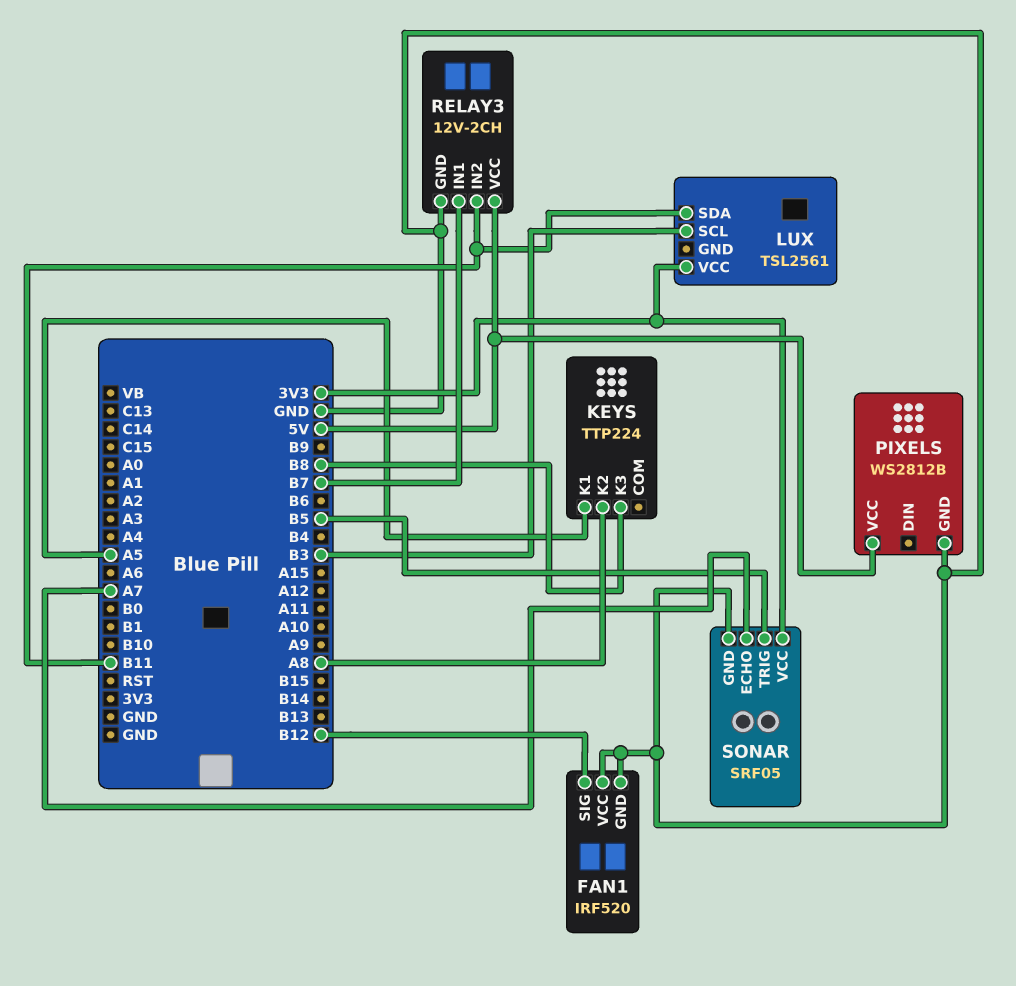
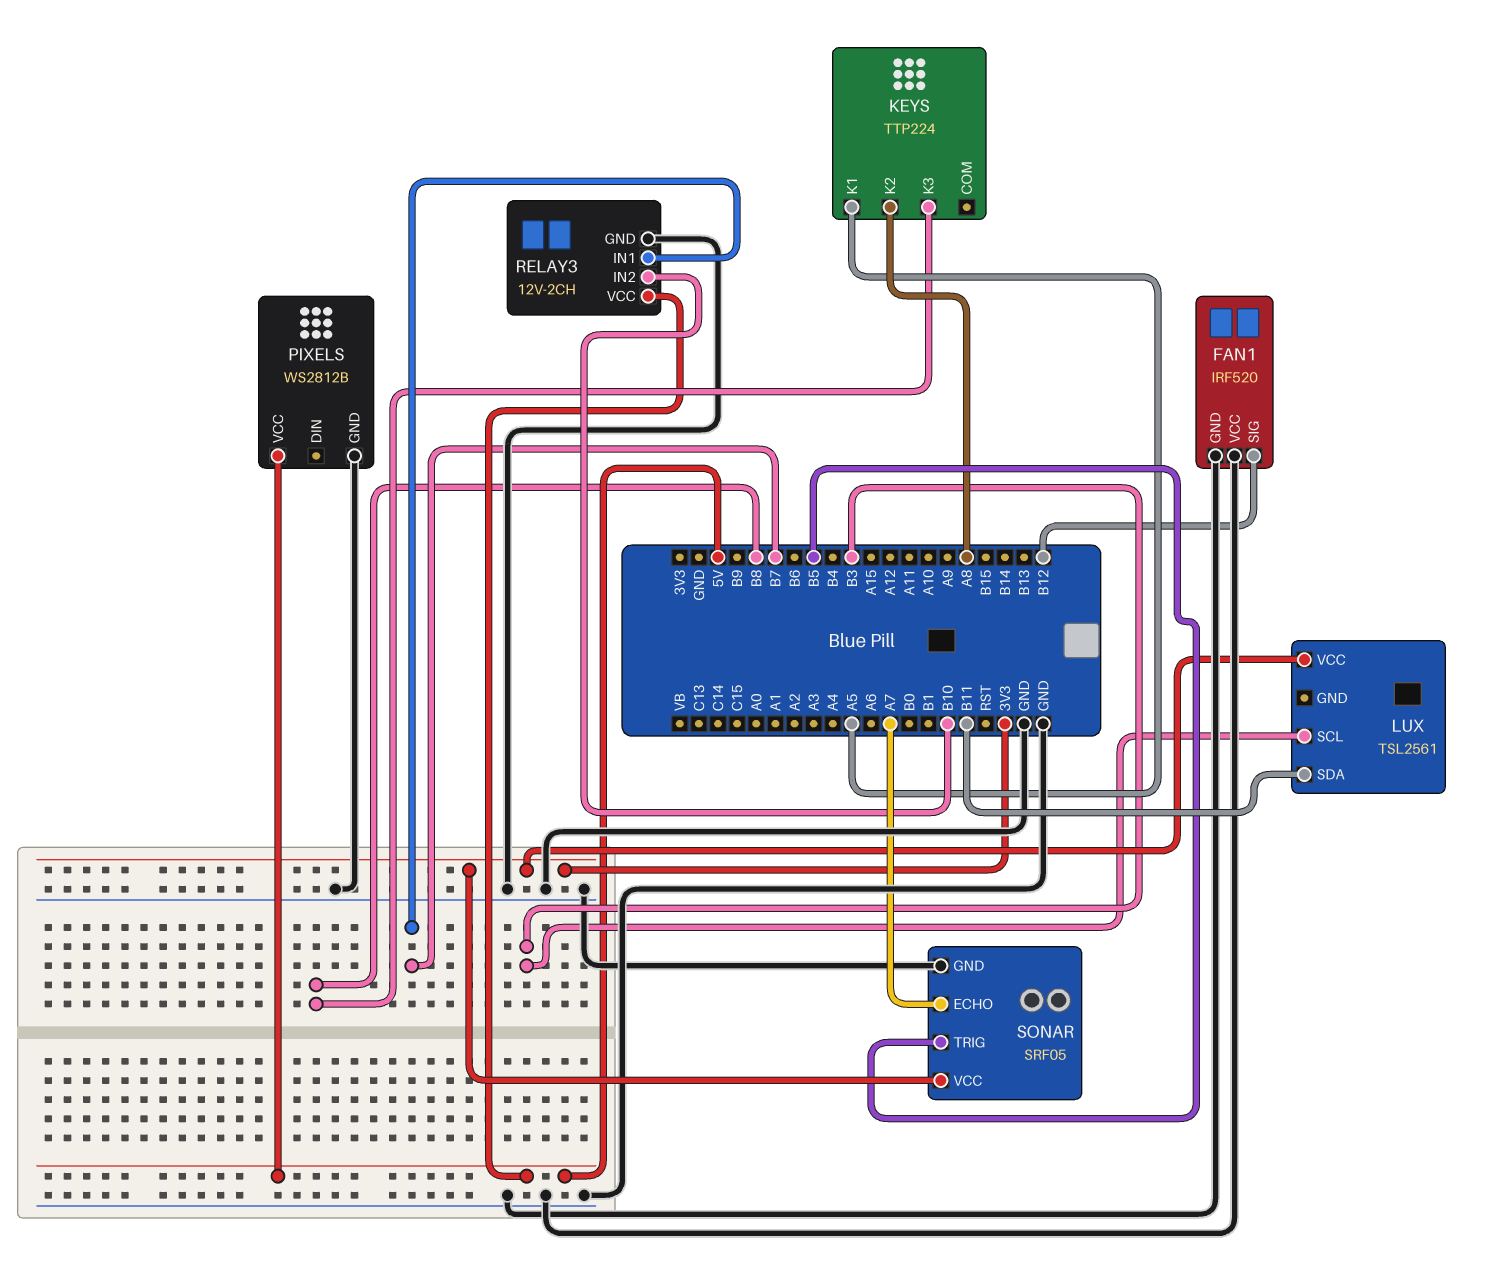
RELAY3 pin IN2: B11 -> B10

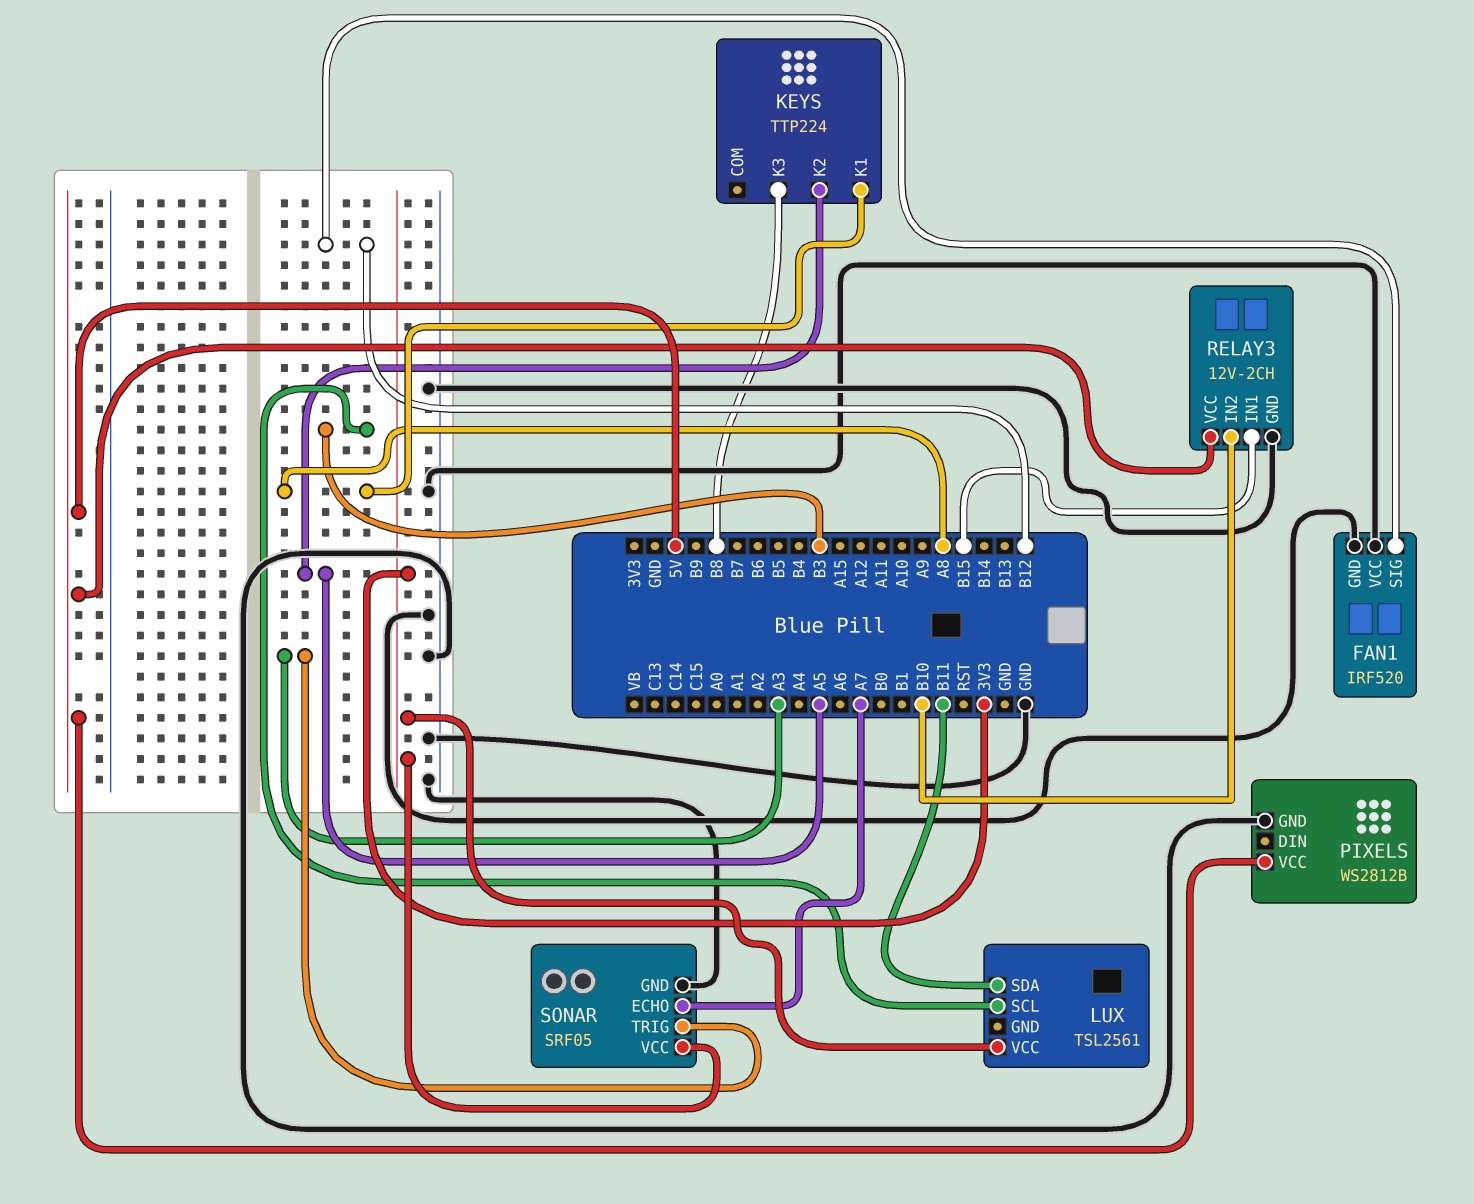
KEYS pin K1: A5 -> A8
KEYS pin K2: A8 -> A5
RELAY3 pin IN1: B7 -> B15
SONAR pin TRIG: B5 -> A3

